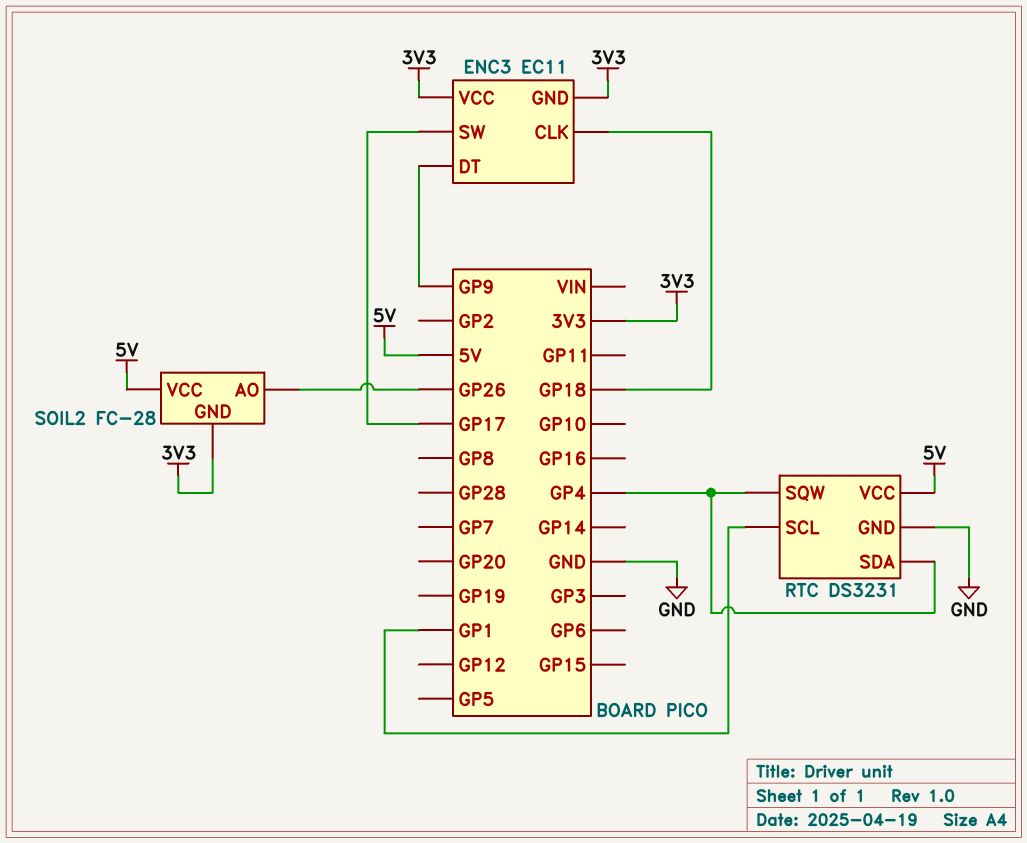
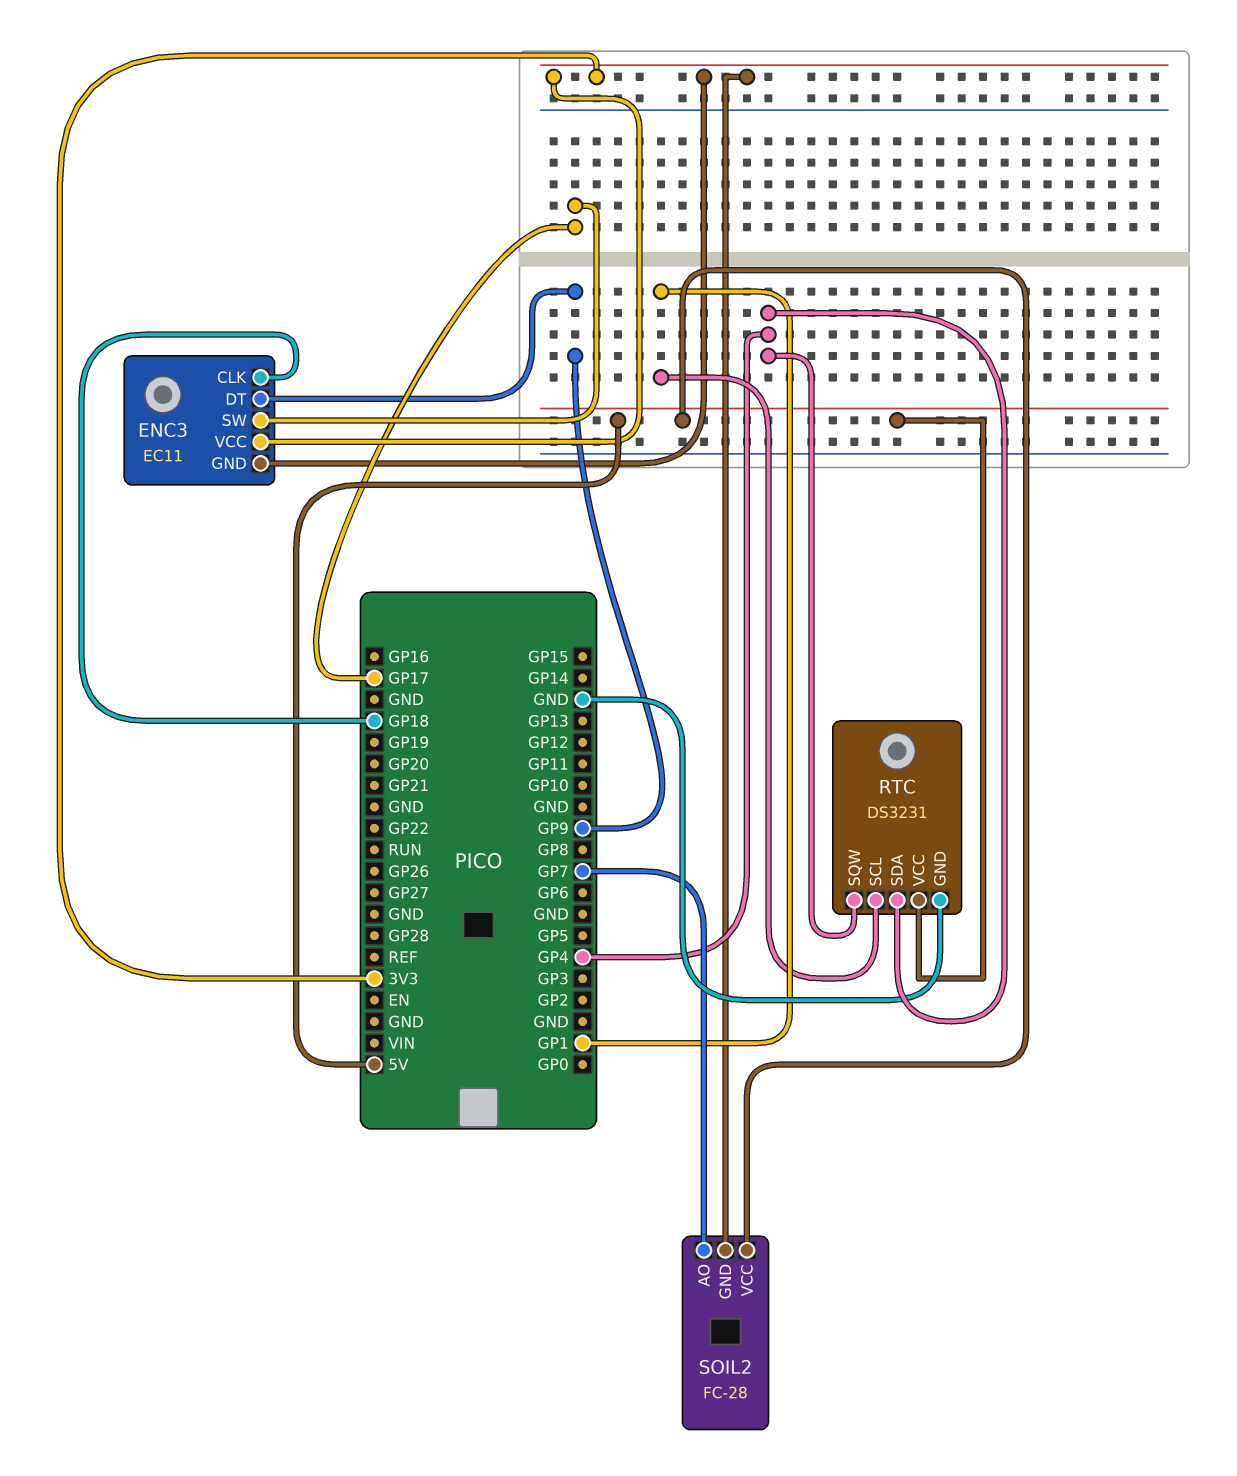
SOIL2 pin AO: GP26 -> GP7

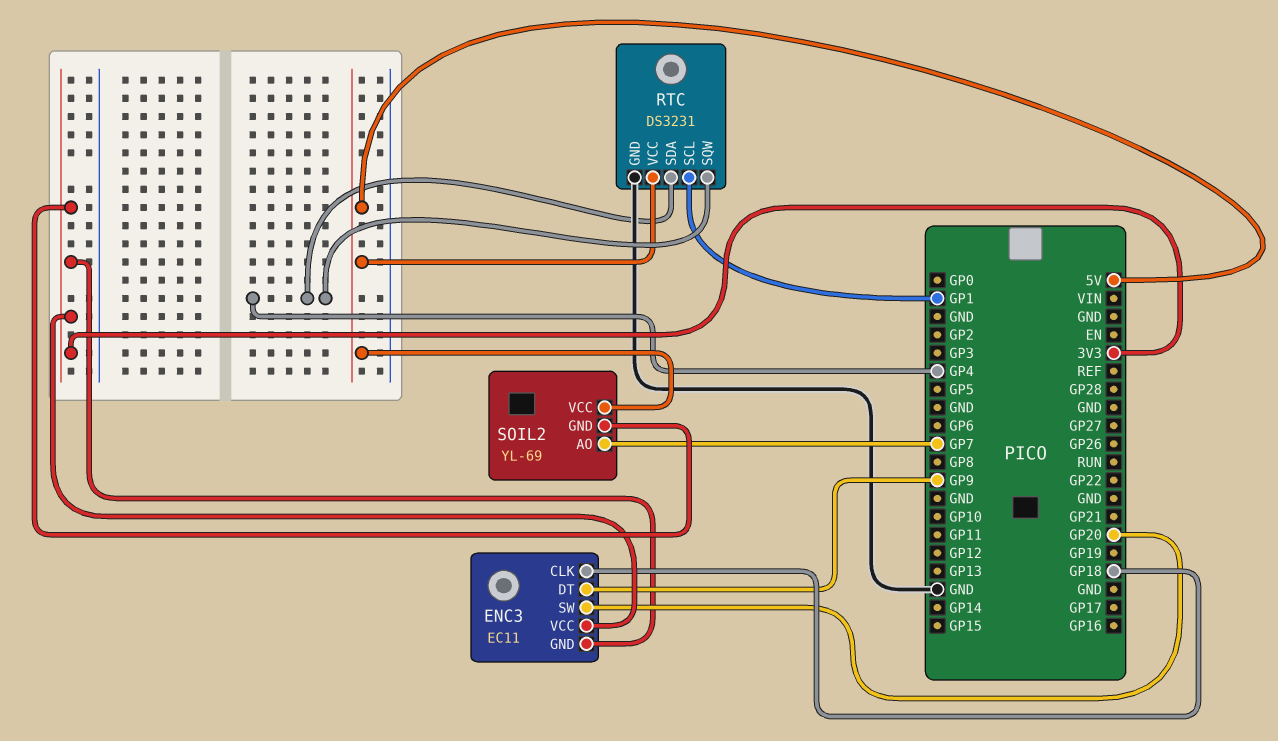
ENC3 pin SW: GP17 -> GP20
SOIL2: FC-28 -> YL-69

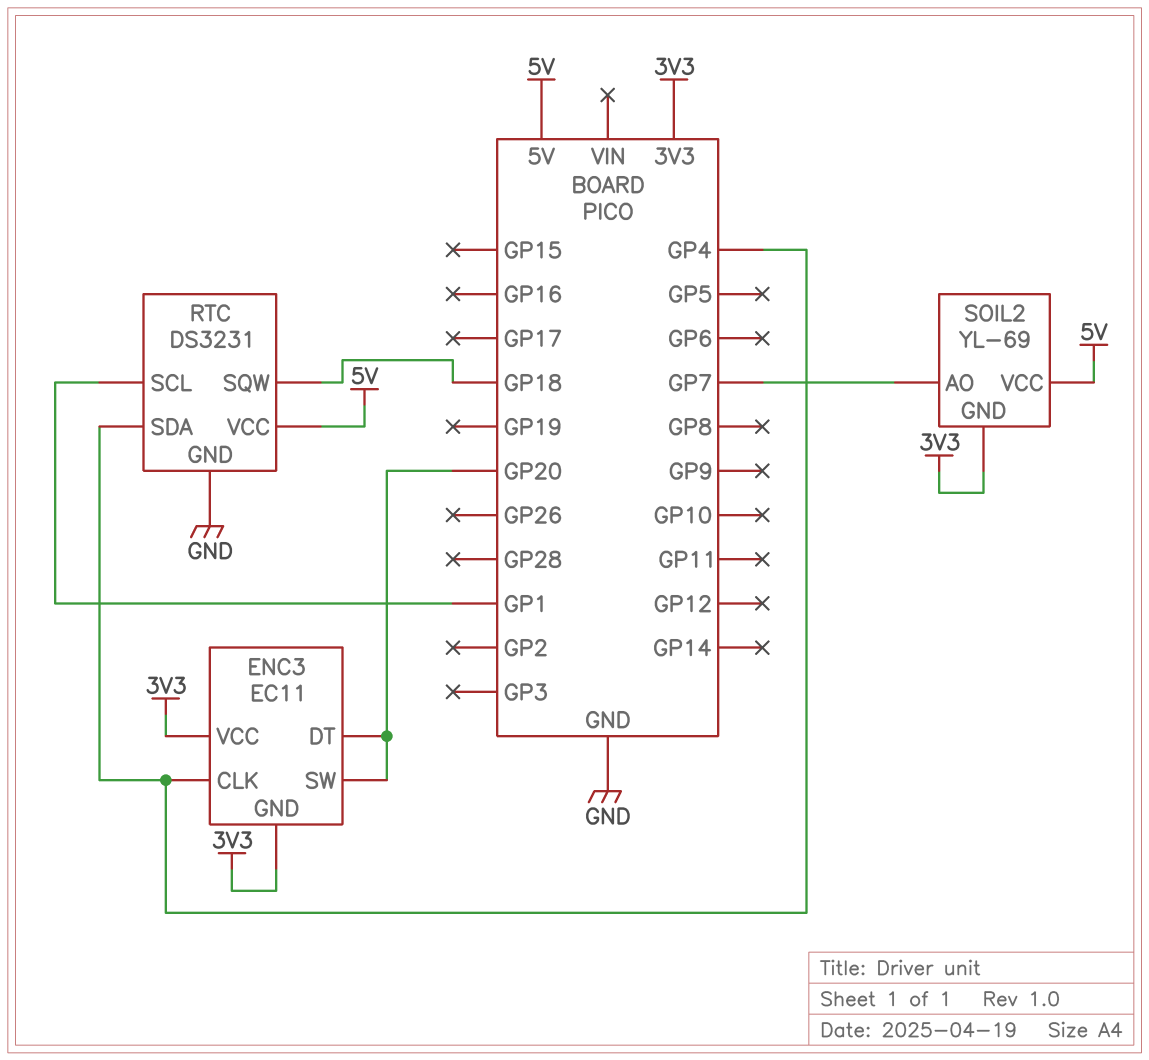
ENC3 pin CLK: GP18 -> GP4
ENC3 pin DT: GP9 -> GP20
RTC pin SQW: GP4 -> GP18

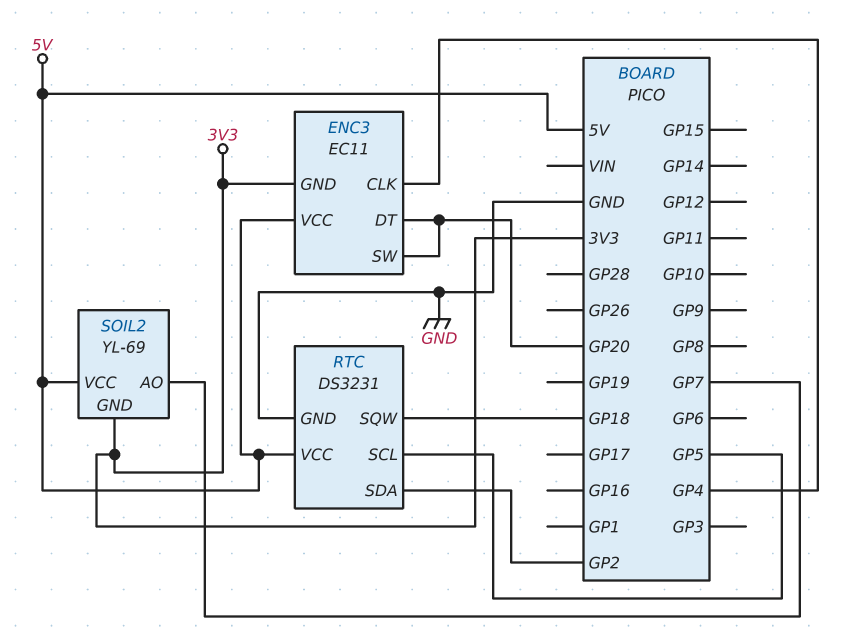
ENC3 pin VCC: 3V3 -> 5V
RTC pin SCL: GP1 -> GP5
RTC pin SDA: GP4 -> GP2

